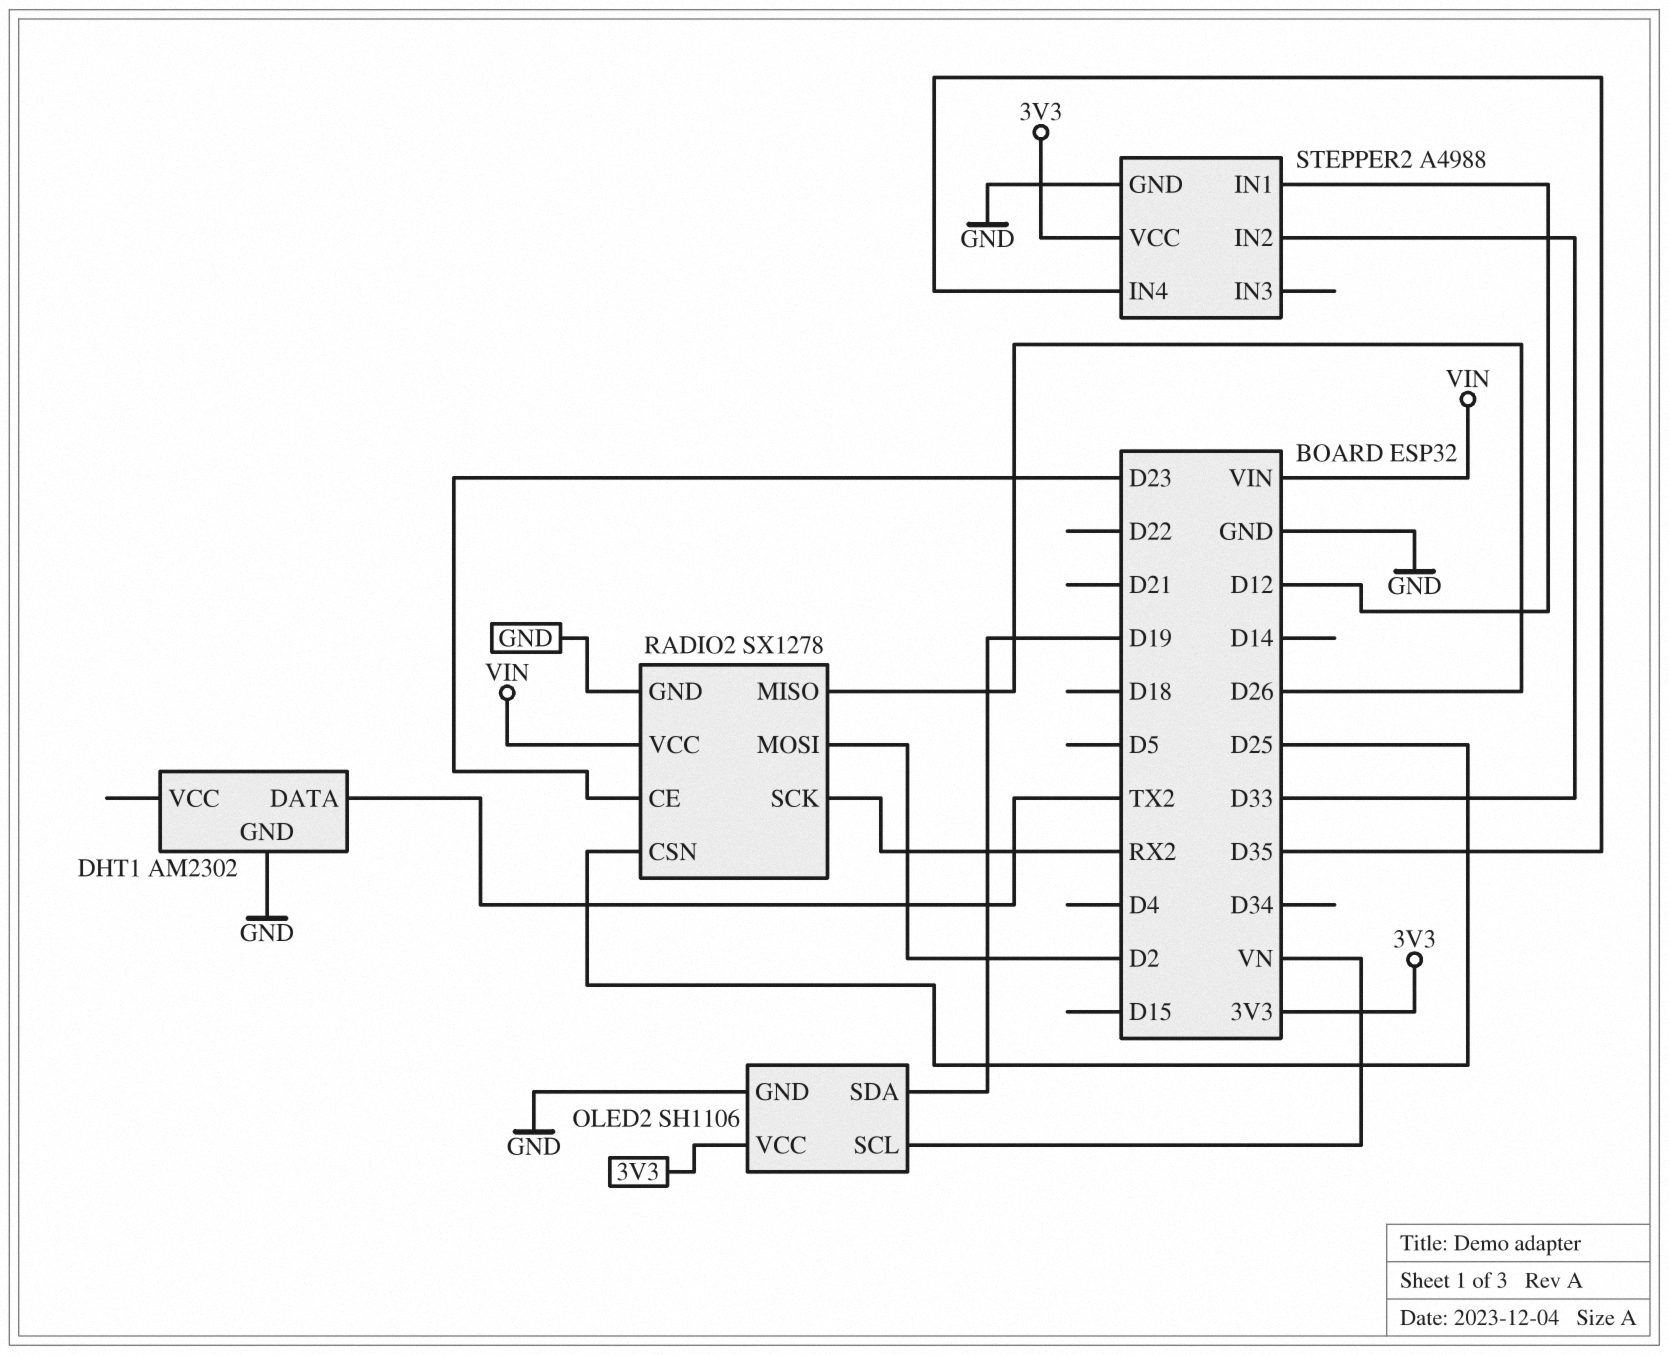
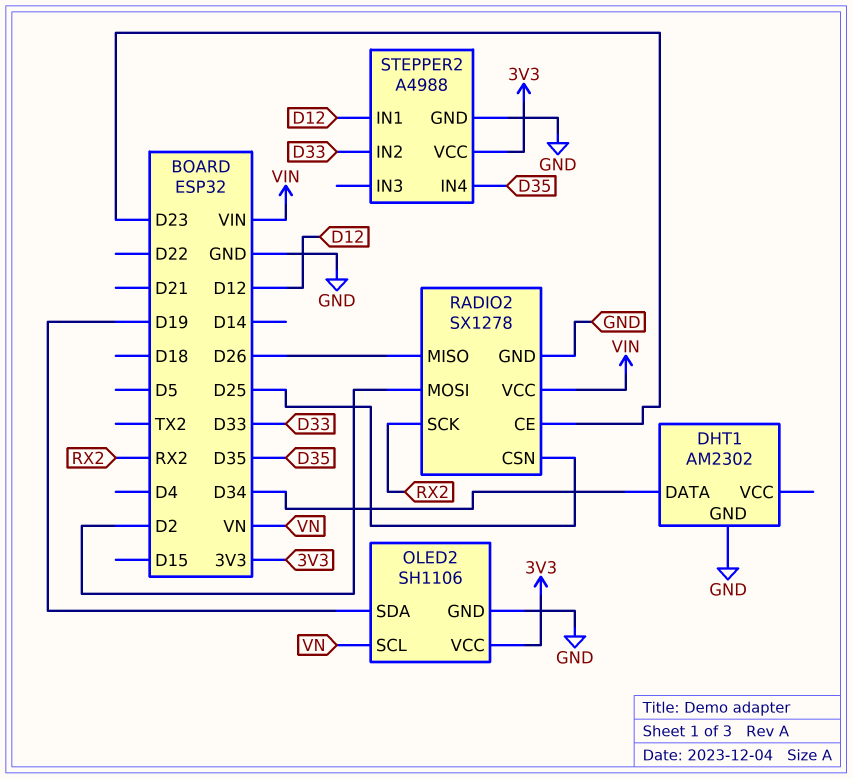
DHT1 pin DATA: TX2 -> D34

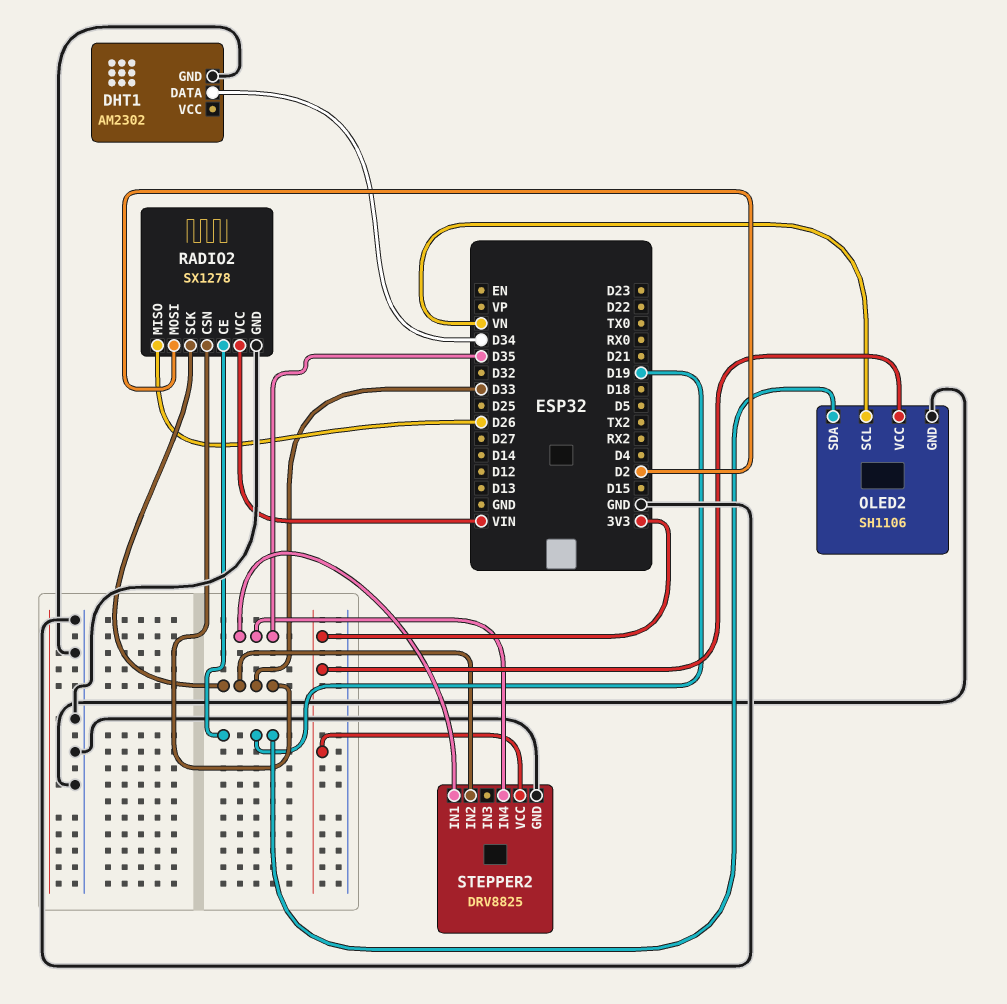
RADIO2 pin CE: D23 -> D19
RADIO2 pin CSN: D25 -> D33
RADIO2 pin SCK: RX2 -> D33
STEPPER2: A4988 -> DRV8825
STEPPER2 pin IN1: D12 -> D35

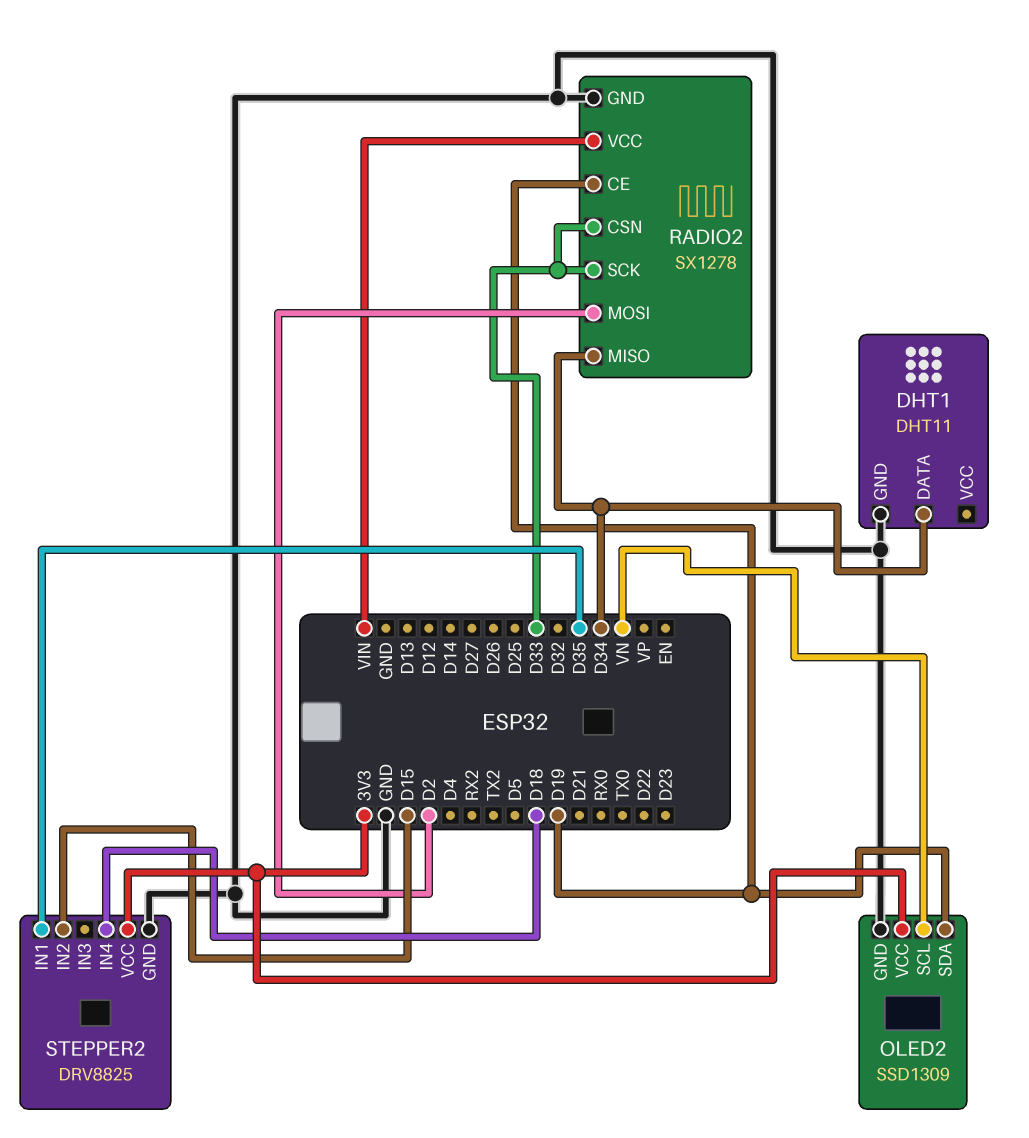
DHT1: AM2302 -> DHT11
OLED2: SH1106 -> SSD1309
RADIO2 pin MISO: D26 -> D34
STEPPER2 pin IN2: D33 -> D15
STEPPER2 pin IN4: D35 -> D18

